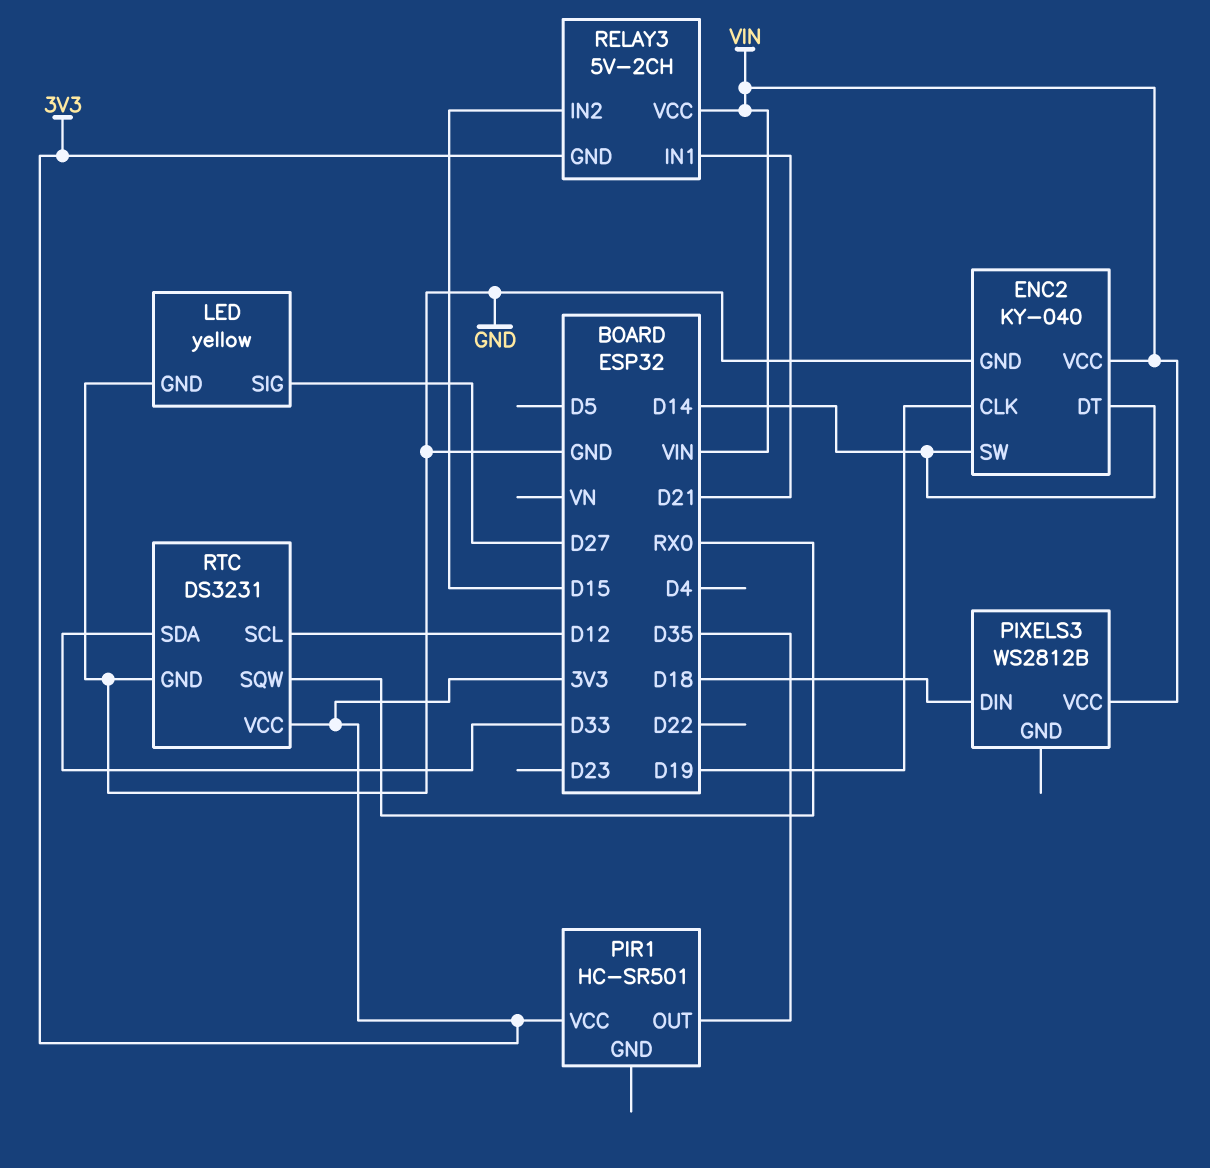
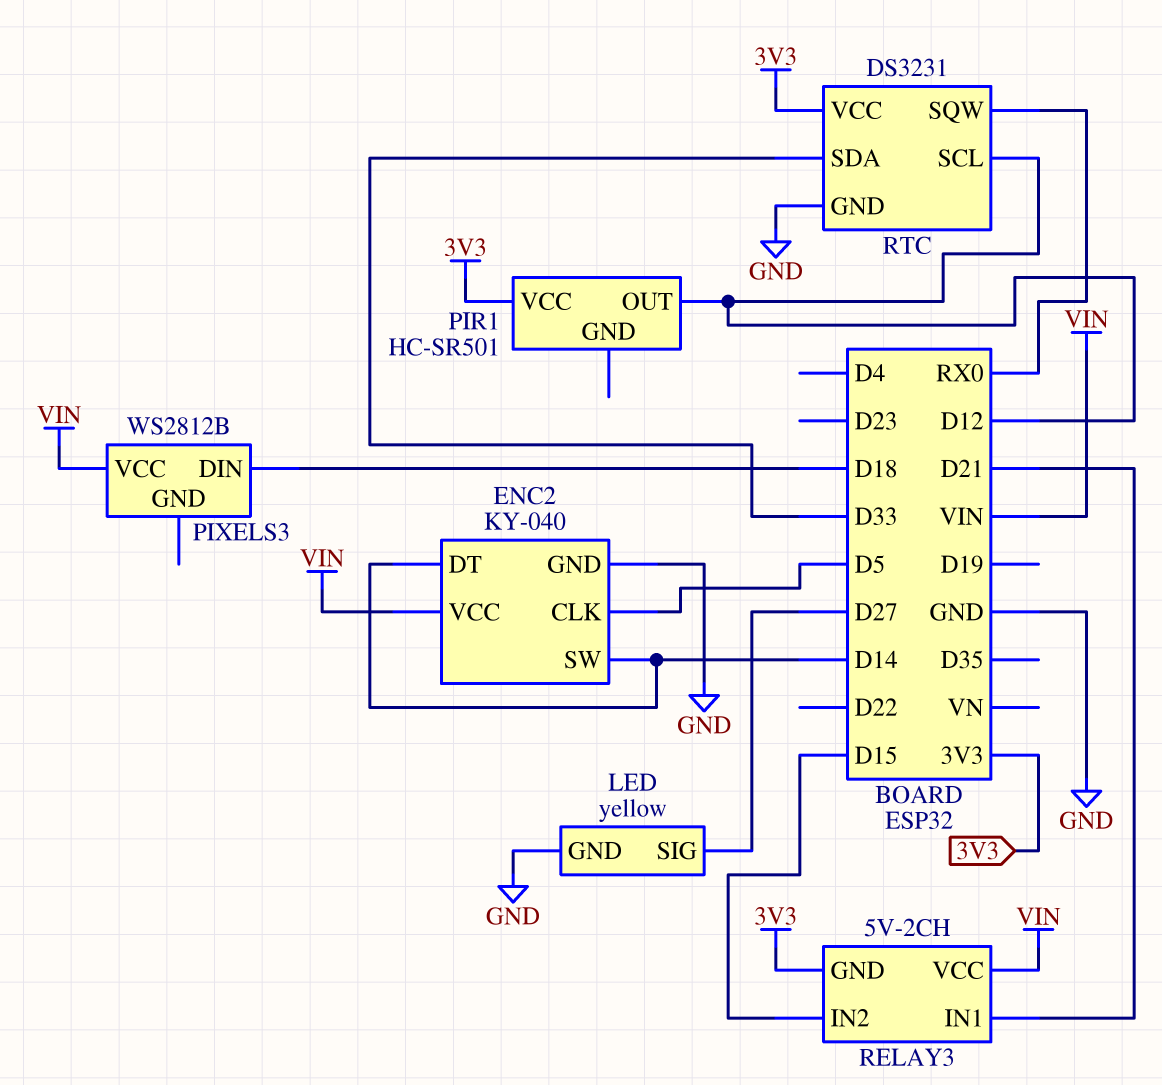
ENC2 pin CLK: D19 -> D5
PIR1 pin OUT: D35 -> D12

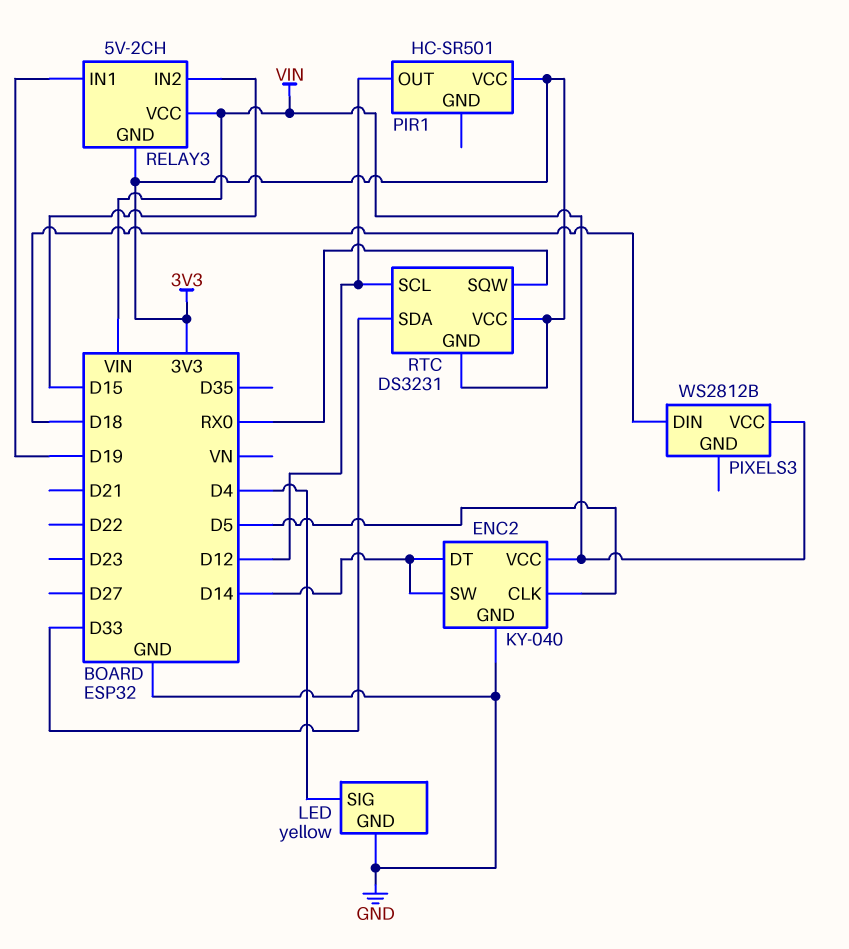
LED pin SIG: D27 -> D4
RELAY3 pin IN1: D21 -> D19
RTC pin GND: GND -> 3V3

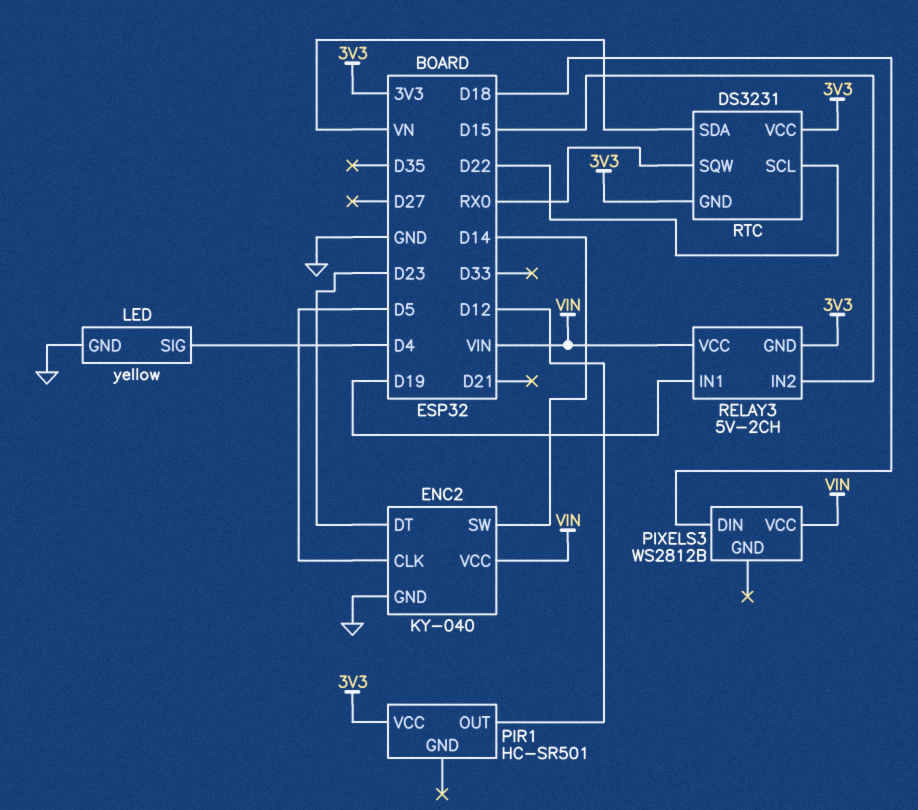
ENC2 pin DT: D14 -> D23
RTC pin SCL: D12 -> D22
RTC pin SDA: D33 -> VN

